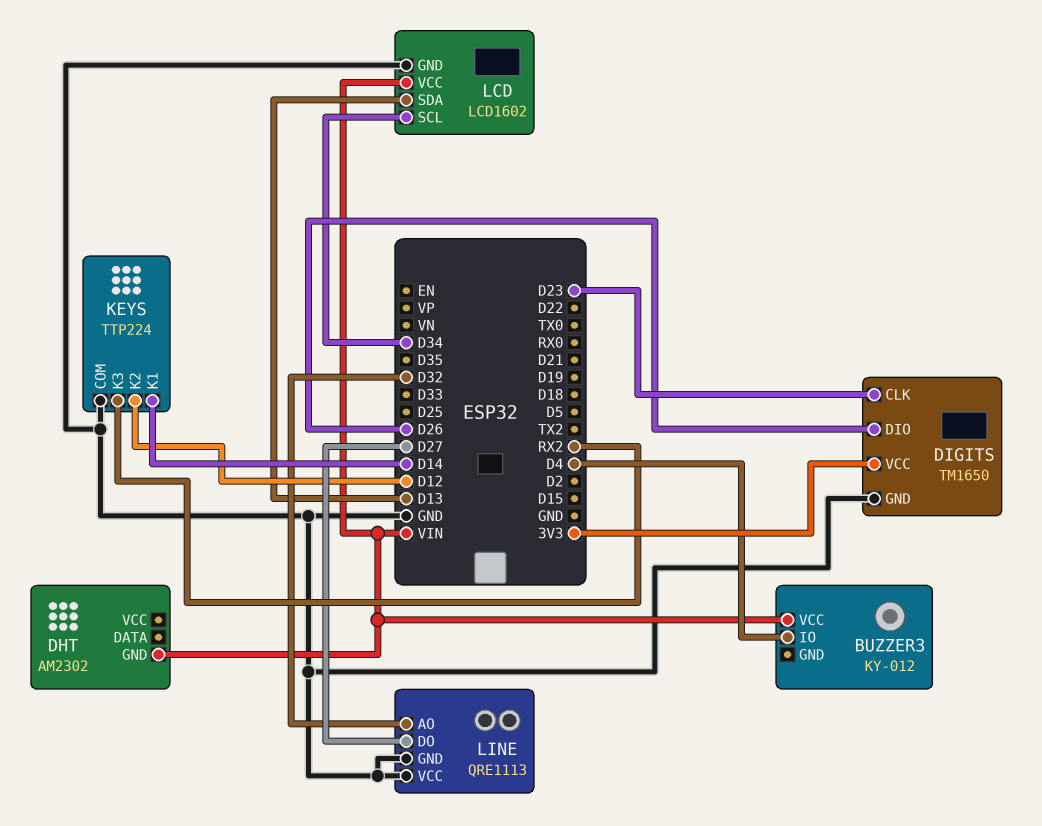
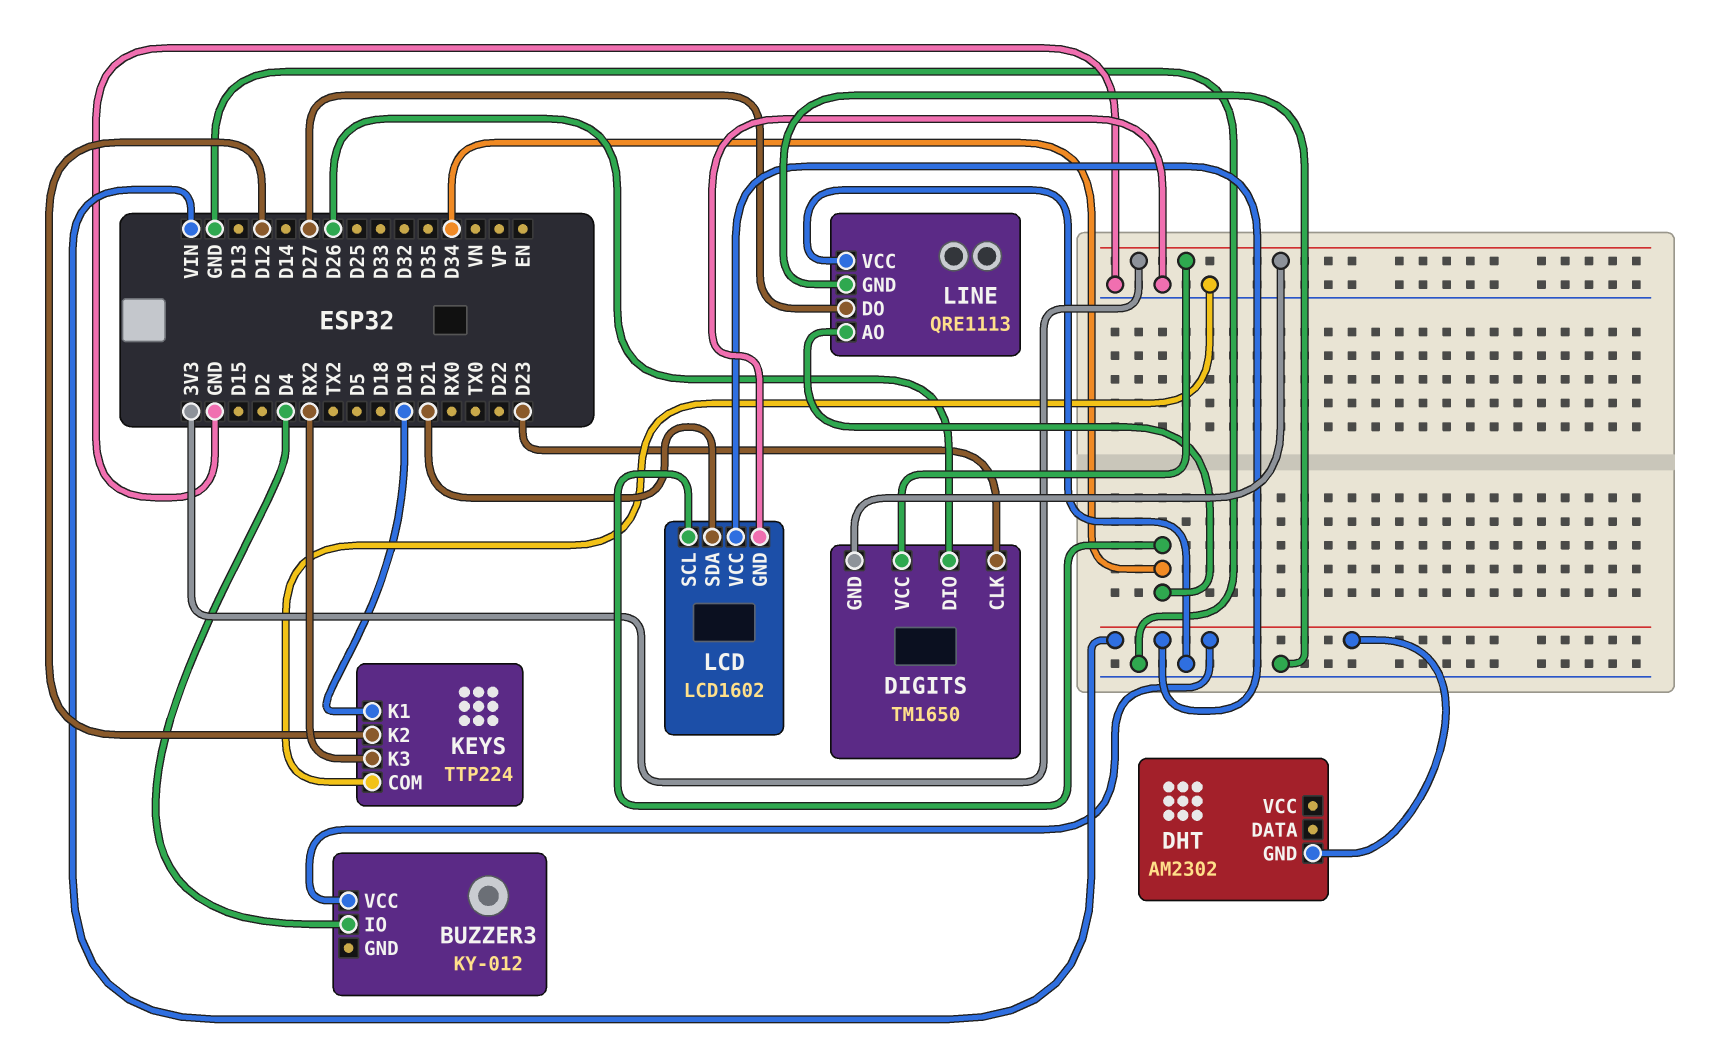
DIGITS pin GND: GND -> 3V3
KEYS pin K1: D14 -> D19
LCD pin SDA: D13 -> D21
LINE pin AO: D32 -> D34

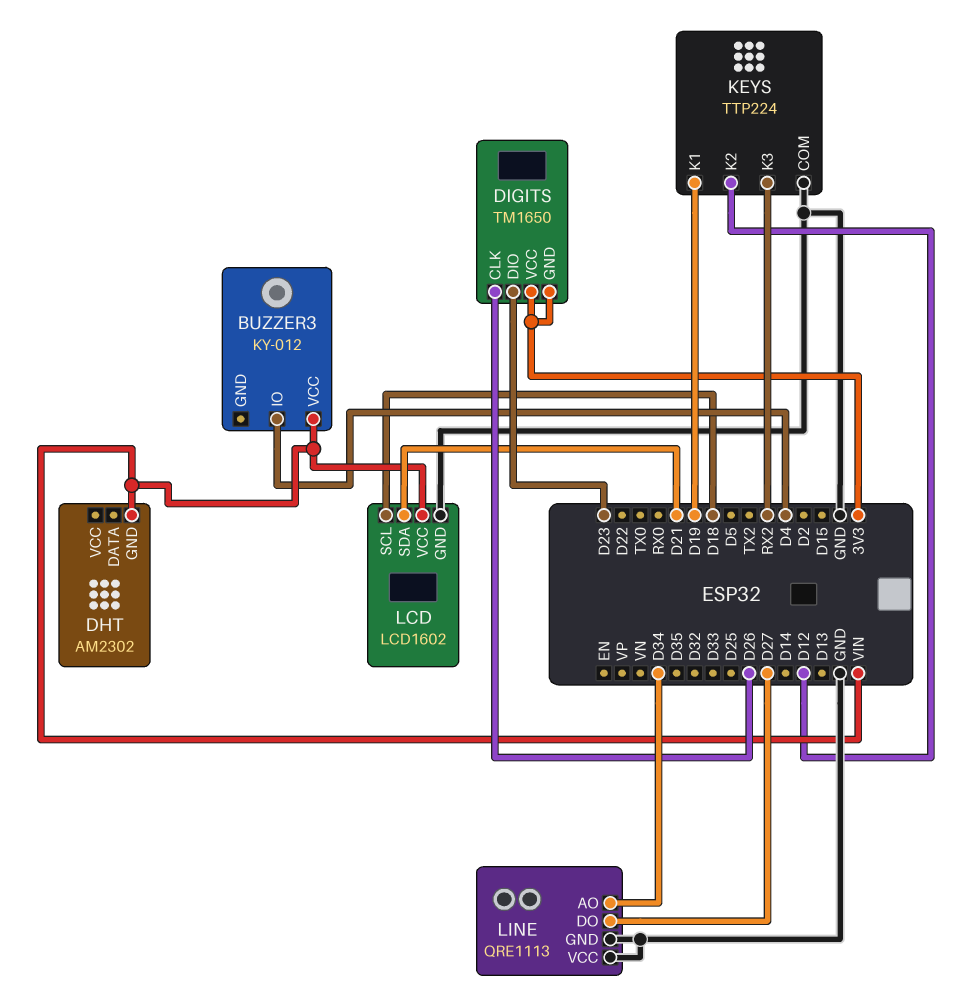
DIGITS pin CLK: D23 -> D26
DIGITS pin DIO: D26 -> D23
LCD pin SCL: D34 -> D18

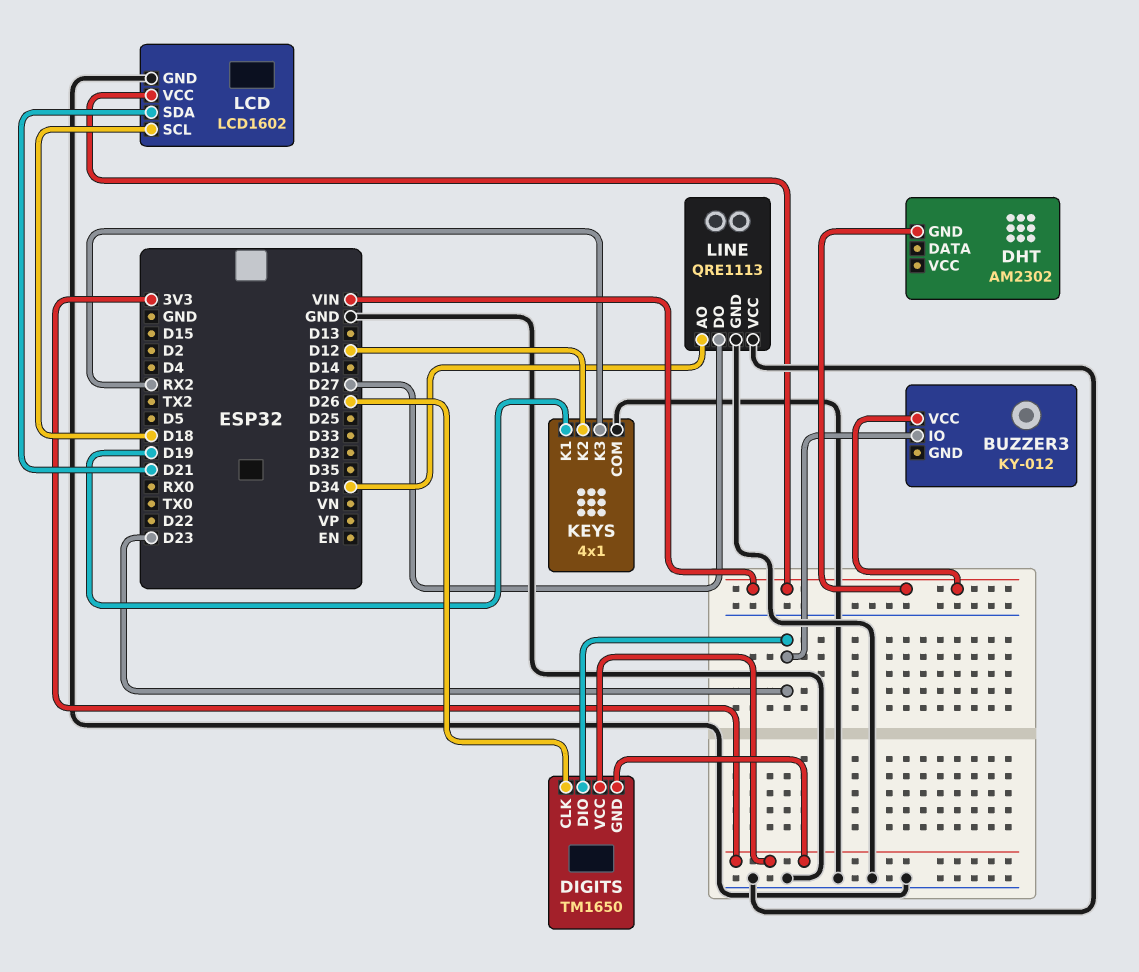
BUZZER3 pin IO: D4 -> D23
KEYS: TTP224 -> 4x1

